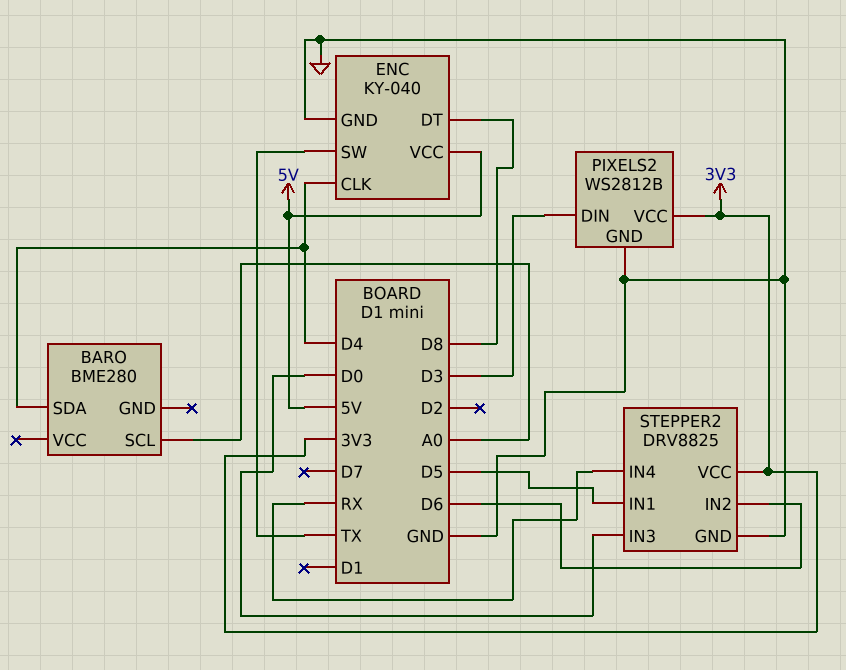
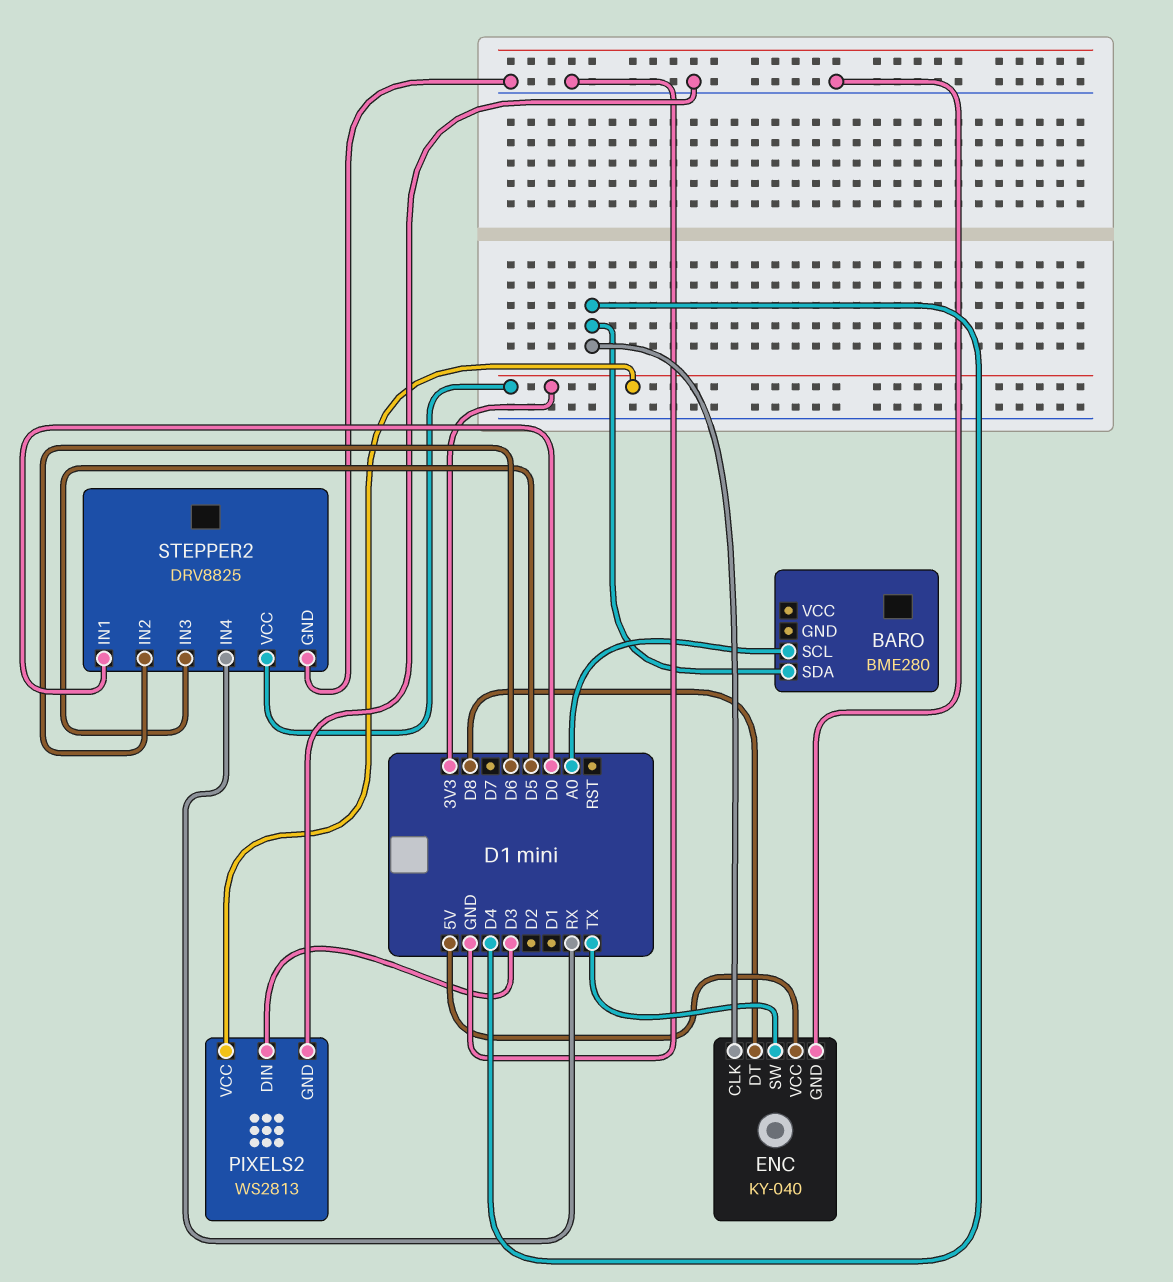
PIXELS2: WS2812B -> WS2813
STEPPER2 pin IN1: D5 -> D0
STEPPER2 pin IN3: D0 -> D5

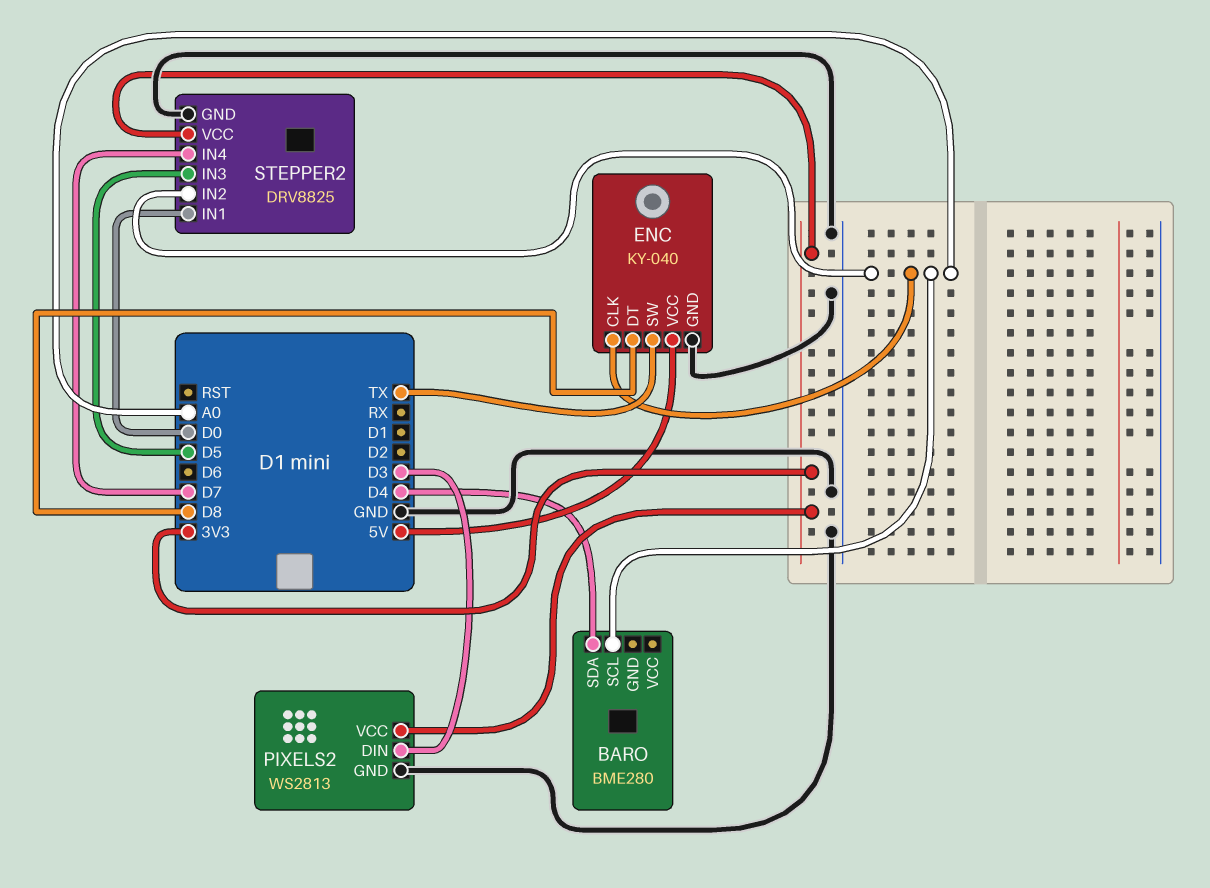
ENC pin CLK: D4 -> A0
STEPPER2 pin IN2: D6 -> A0
STEPPER2 pin IN4: RX -> D7

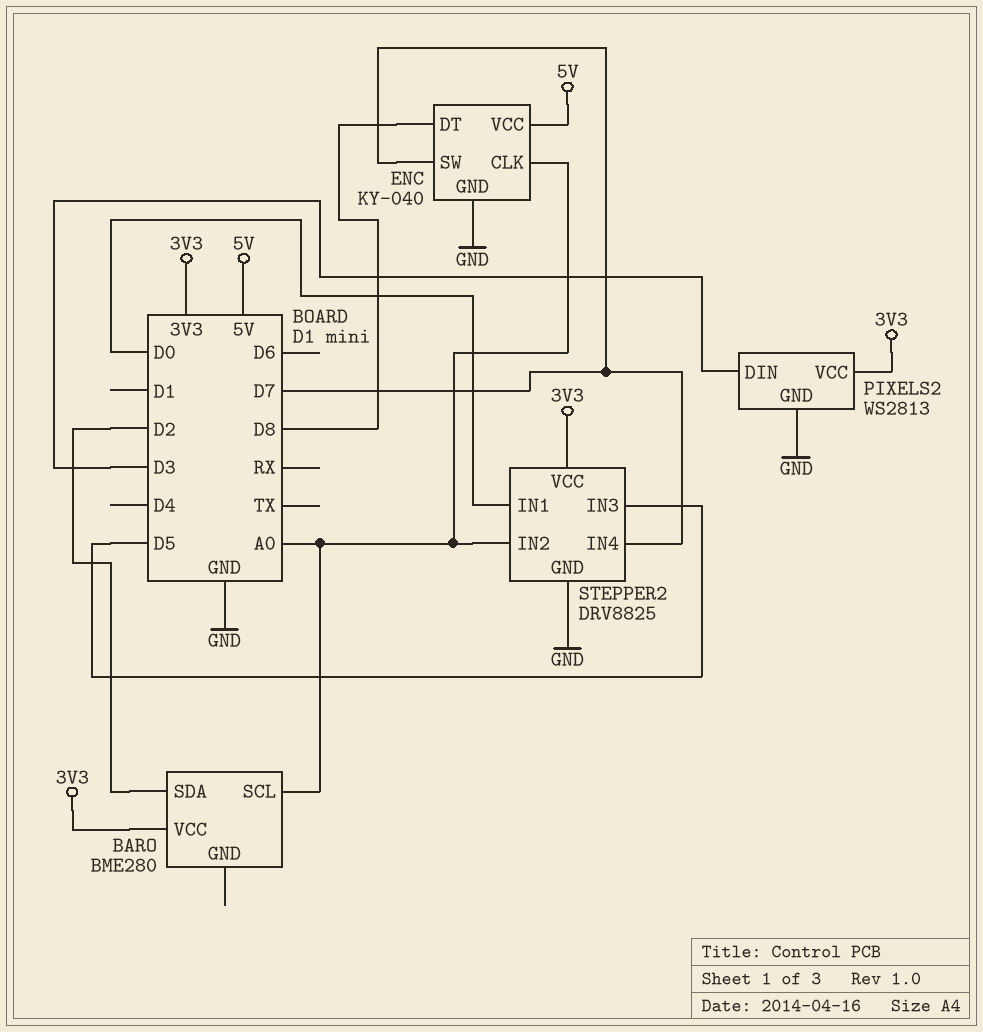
BARO pin SDA: D4 -> D2
BARO pin VCC: none -> 3V3
ENC pin SW: TX -> D7

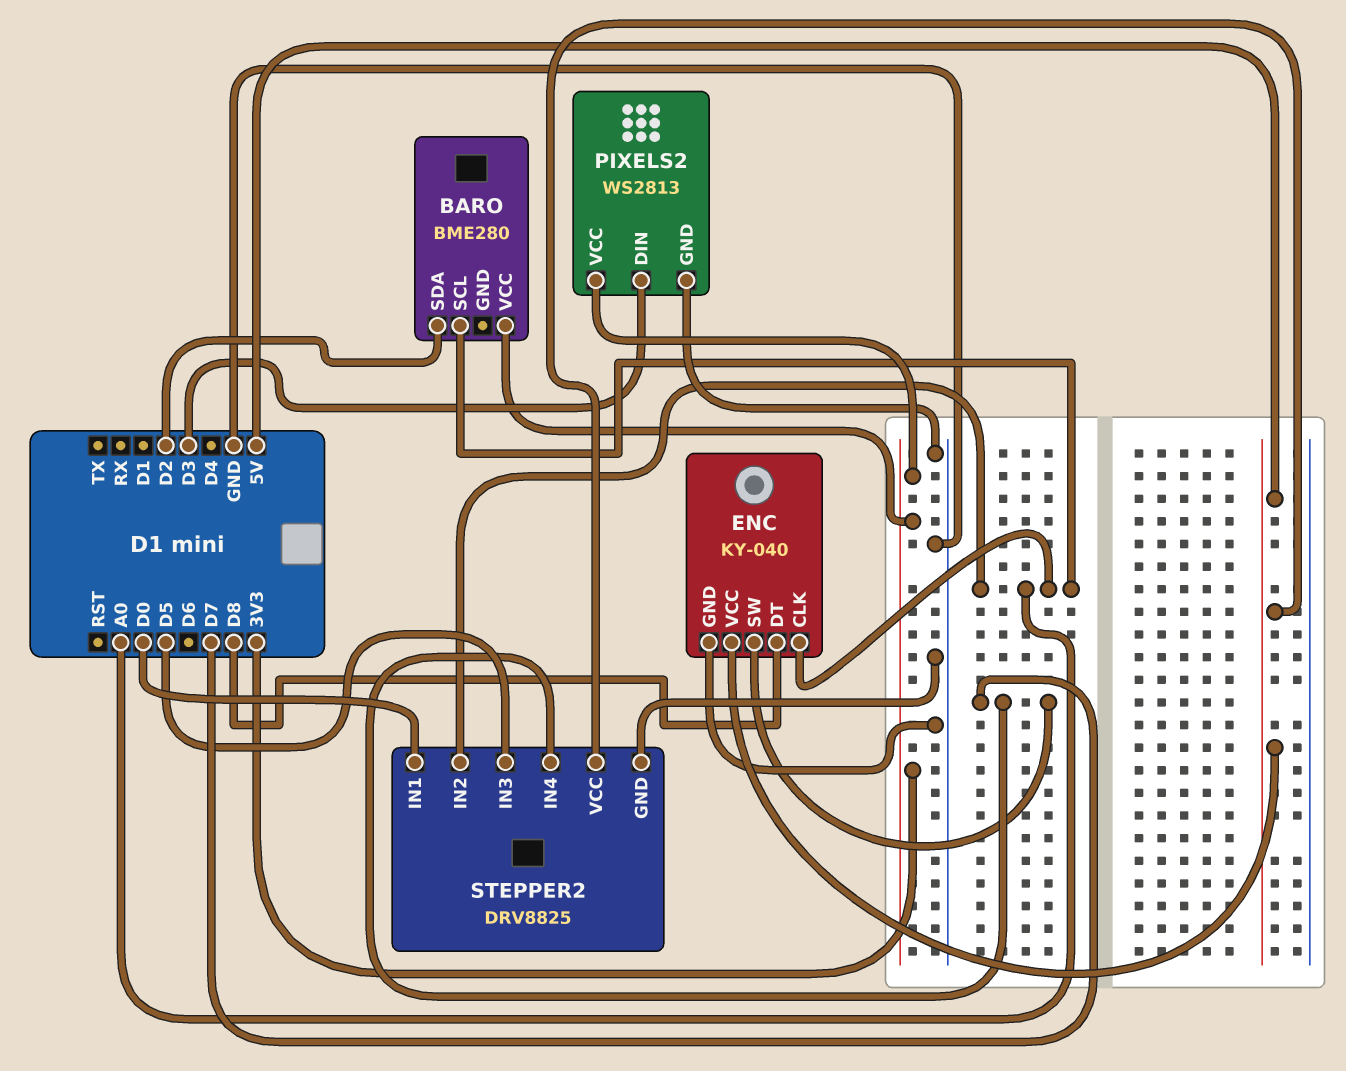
STEPPER2 pin VCC: 3V3 -> 5V

